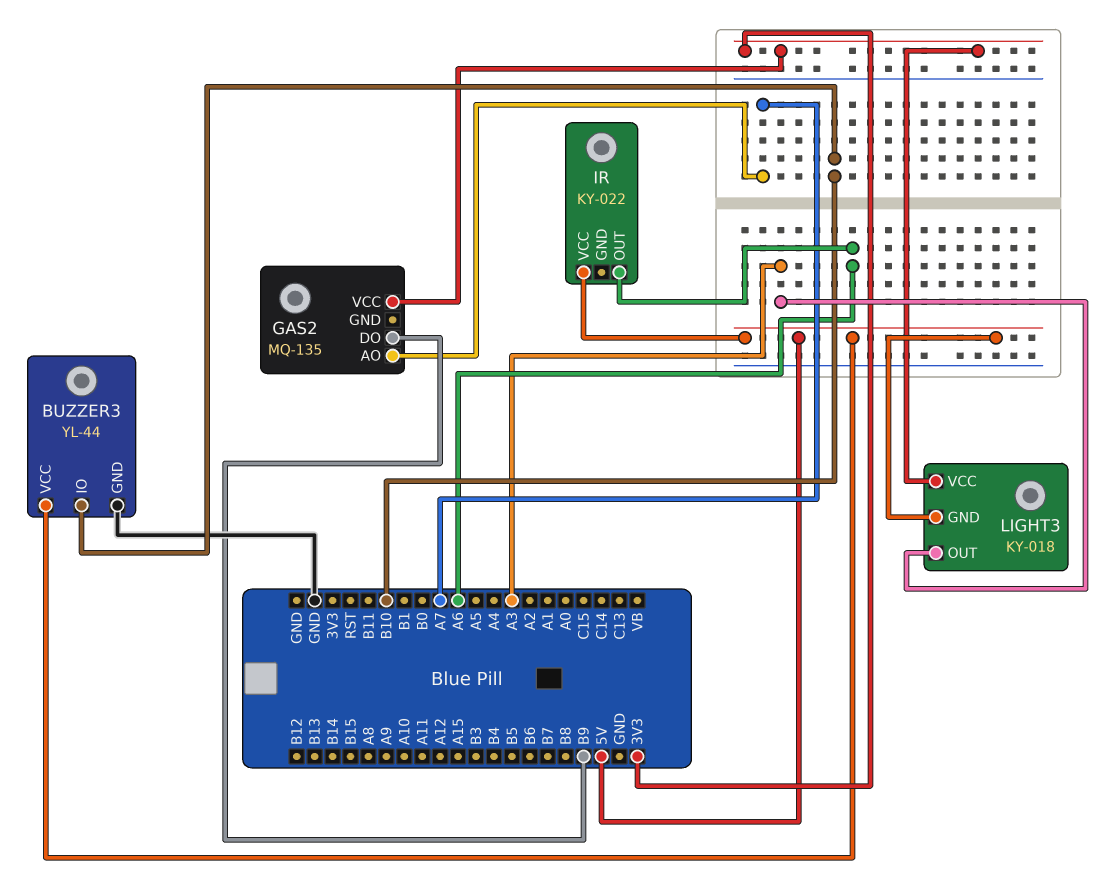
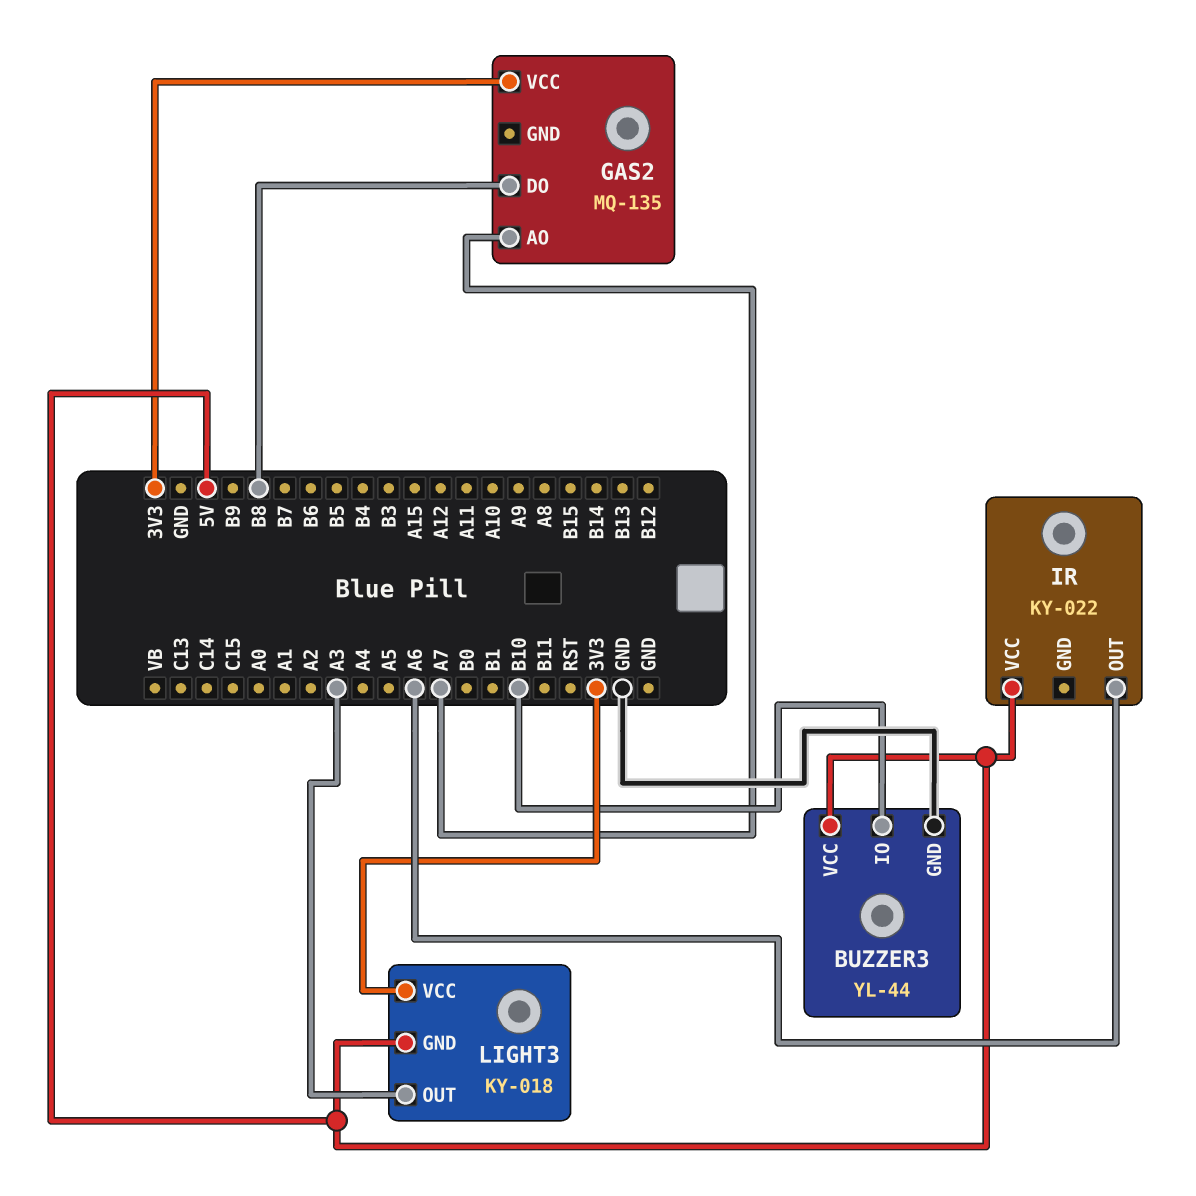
GAS2 pin DO: B9 -> B8

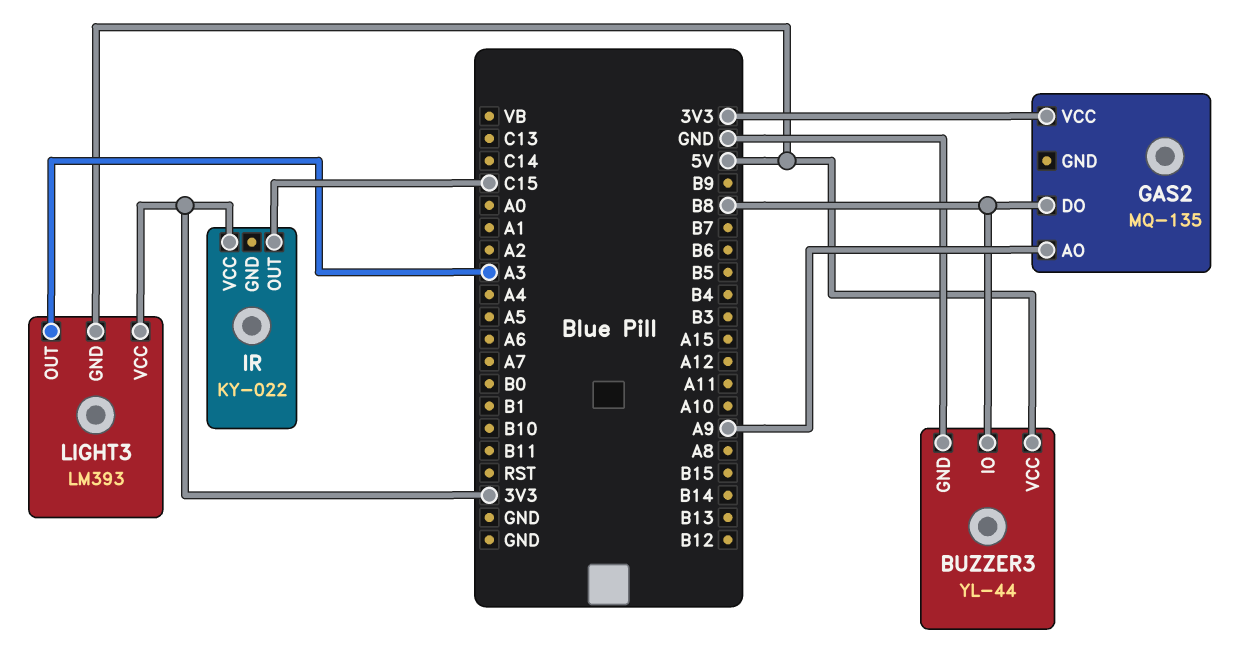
BUZZER3 pin IO: B10 -> B8
GAS2 pin AO: A7 -> A9
IR pin OUT: A6 -> C15
IR pin VCC: 5V -> 3V3
LIGHT3: KY-018 -> LM393

